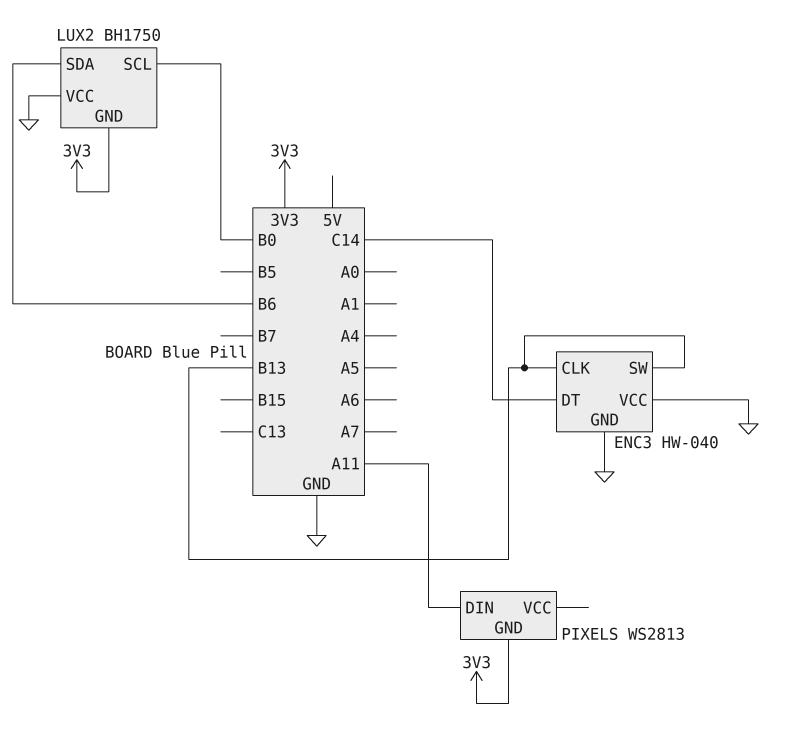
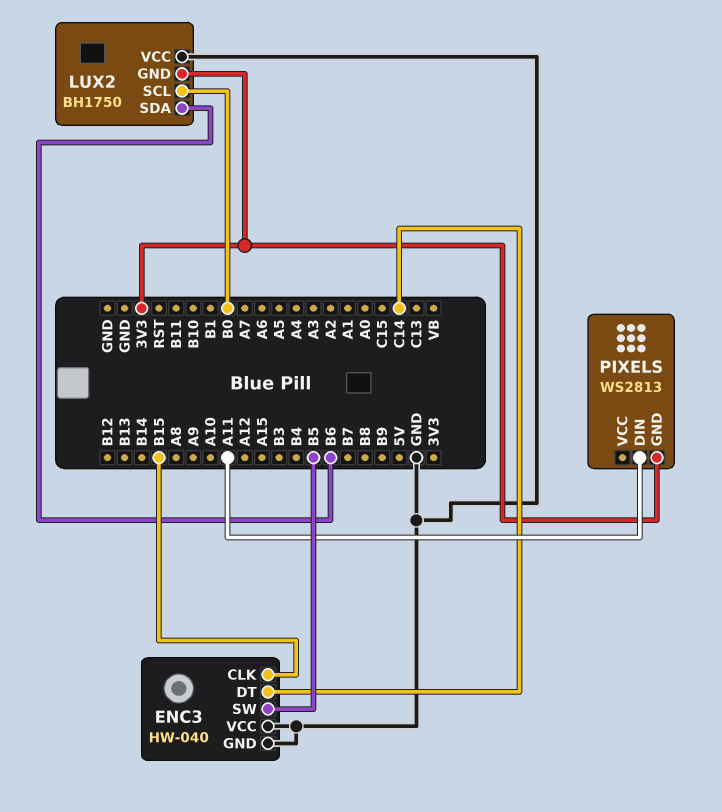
ENC3 pin CLK: B13 -> B15
ENC3 pin SW: B13 -> B5

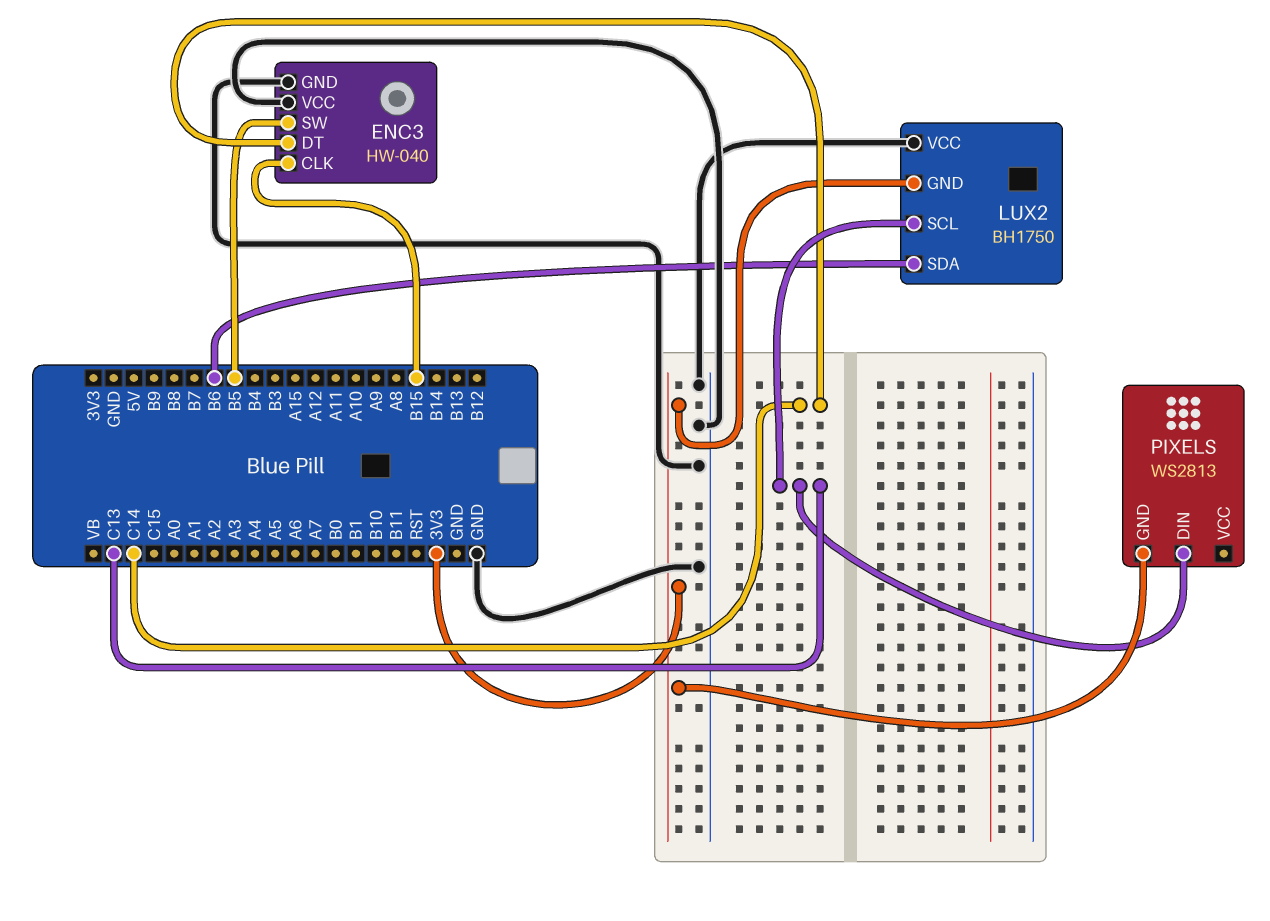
LUX2 pin SCL: B0 -> C13
PIXELS pin DIN: A11 -> C13

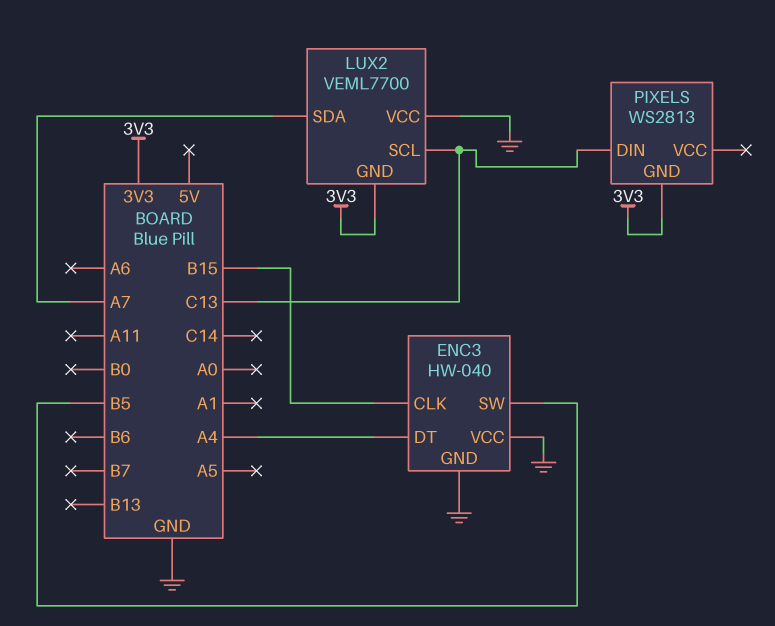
ENC3 pin DT: C14 -> A4
LUX2: BH1750 -> VEML7700
LUX2 pin SDA: B6 -> A7

